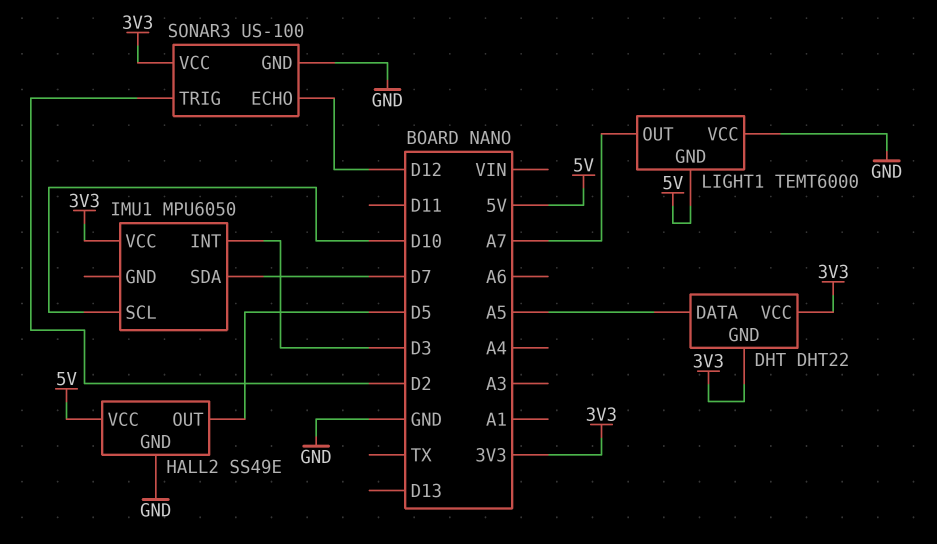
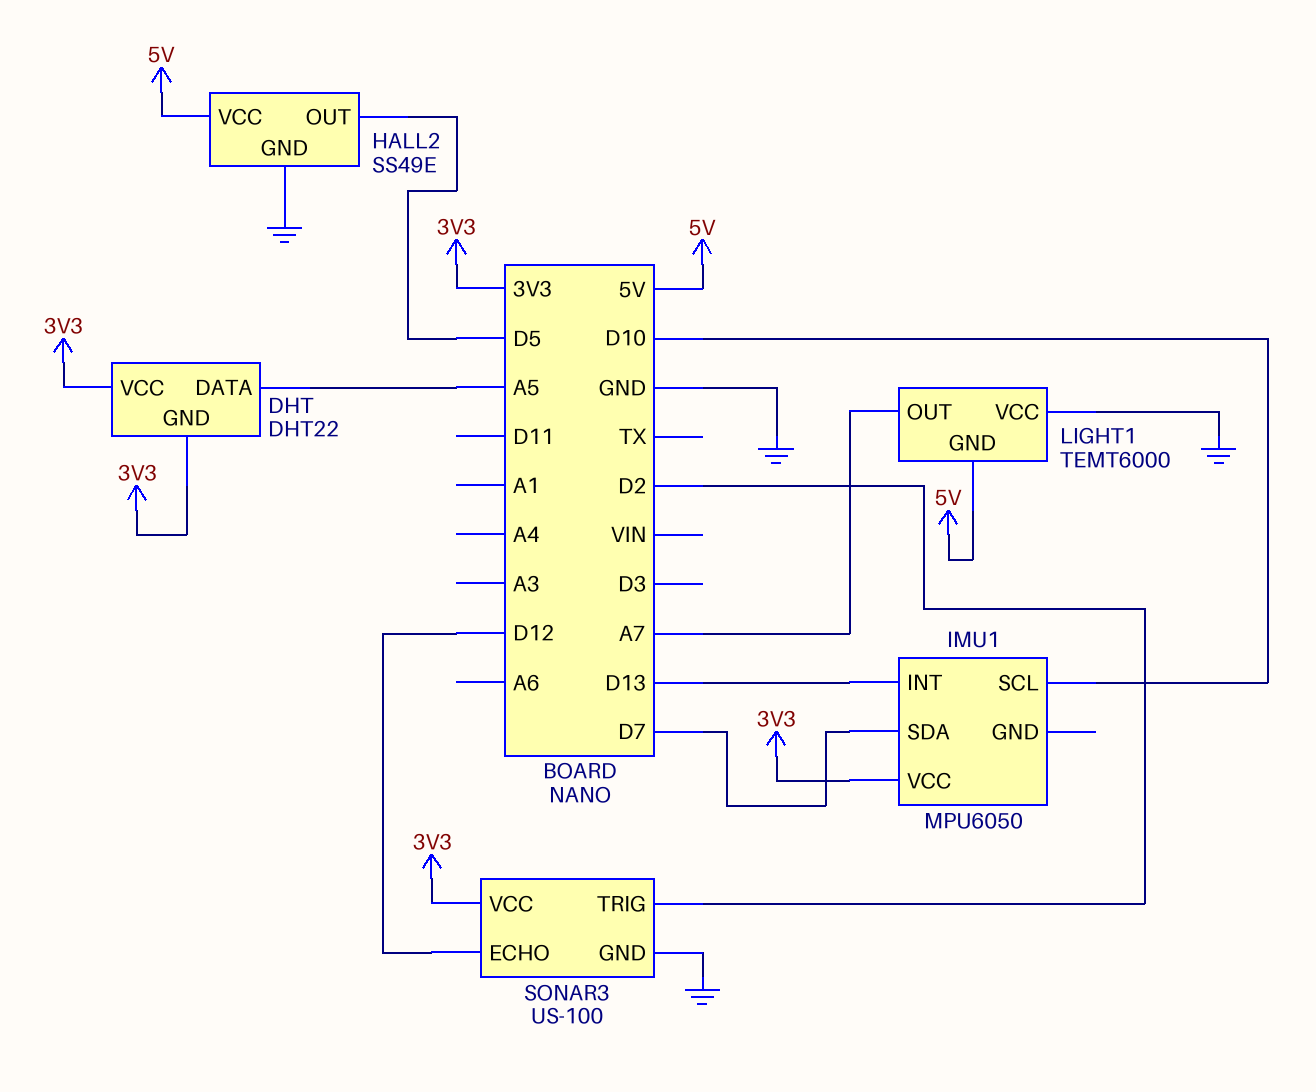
IMU1 pin INT: D3 -> D13

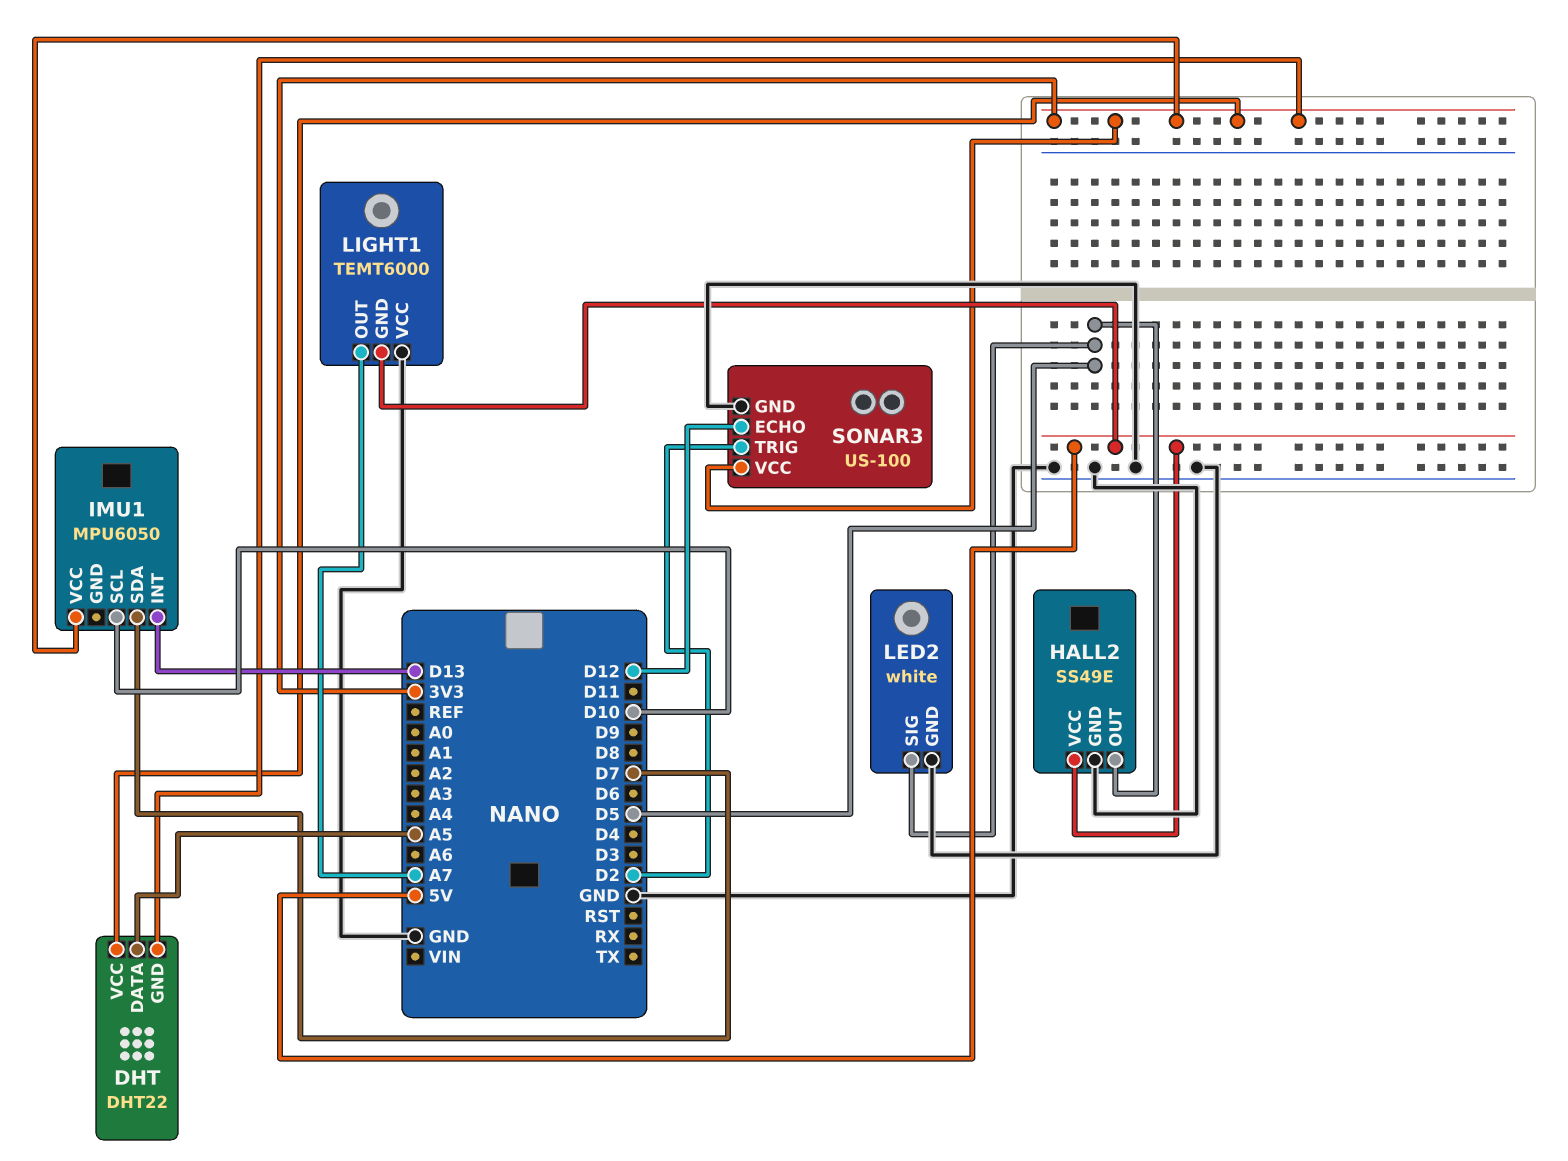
LED2: none -> white
LED2 pin GND: none -> GND
LED2 pin SIG: none -> D5

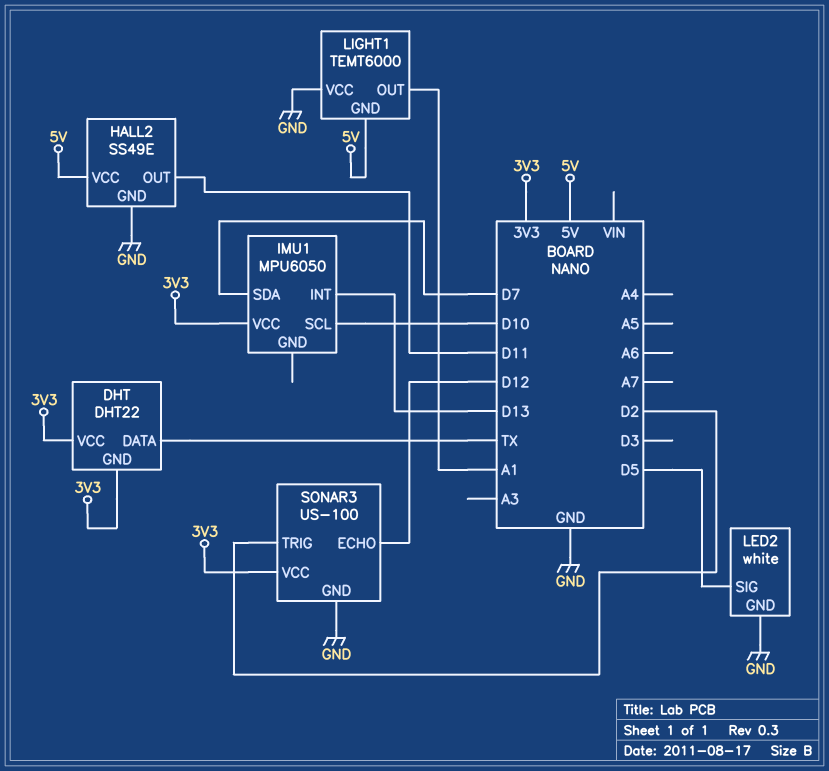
DHT pin DATA: A5 -> TX
HALL2 pin OUT: D5 -> D11
LIGHT1 pin OUT: A7 -> A1

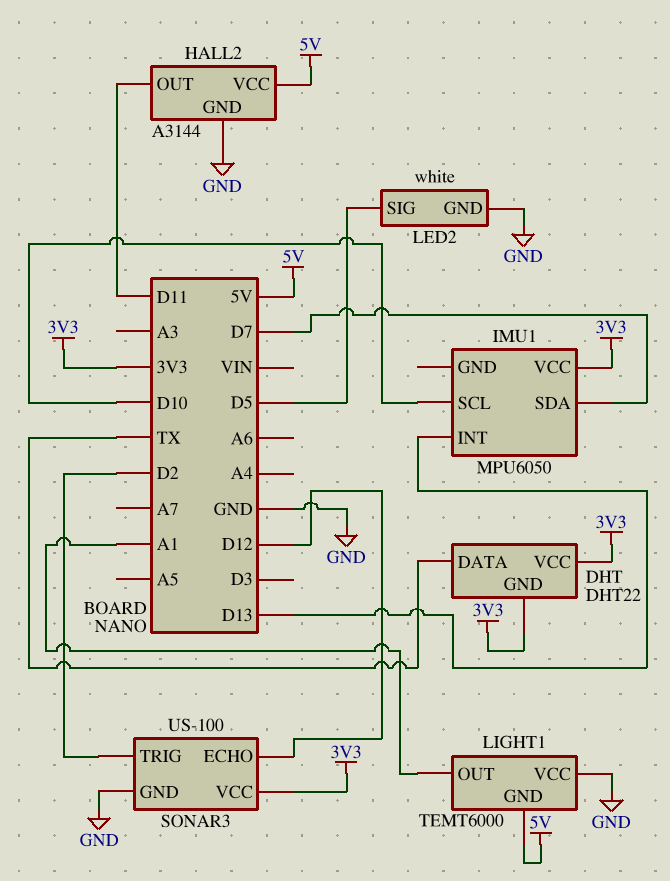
HALL2: SS49E -> A3144

